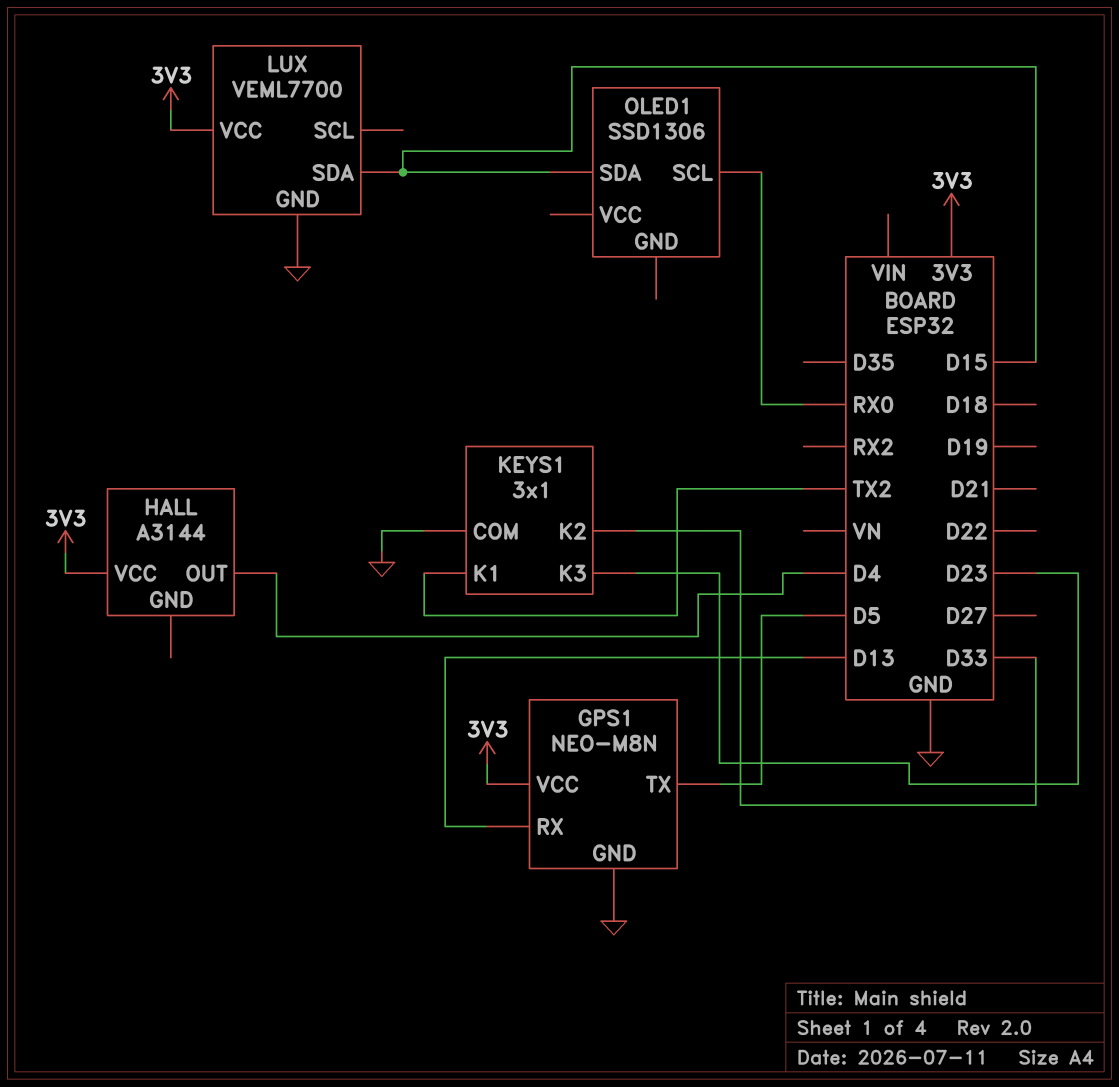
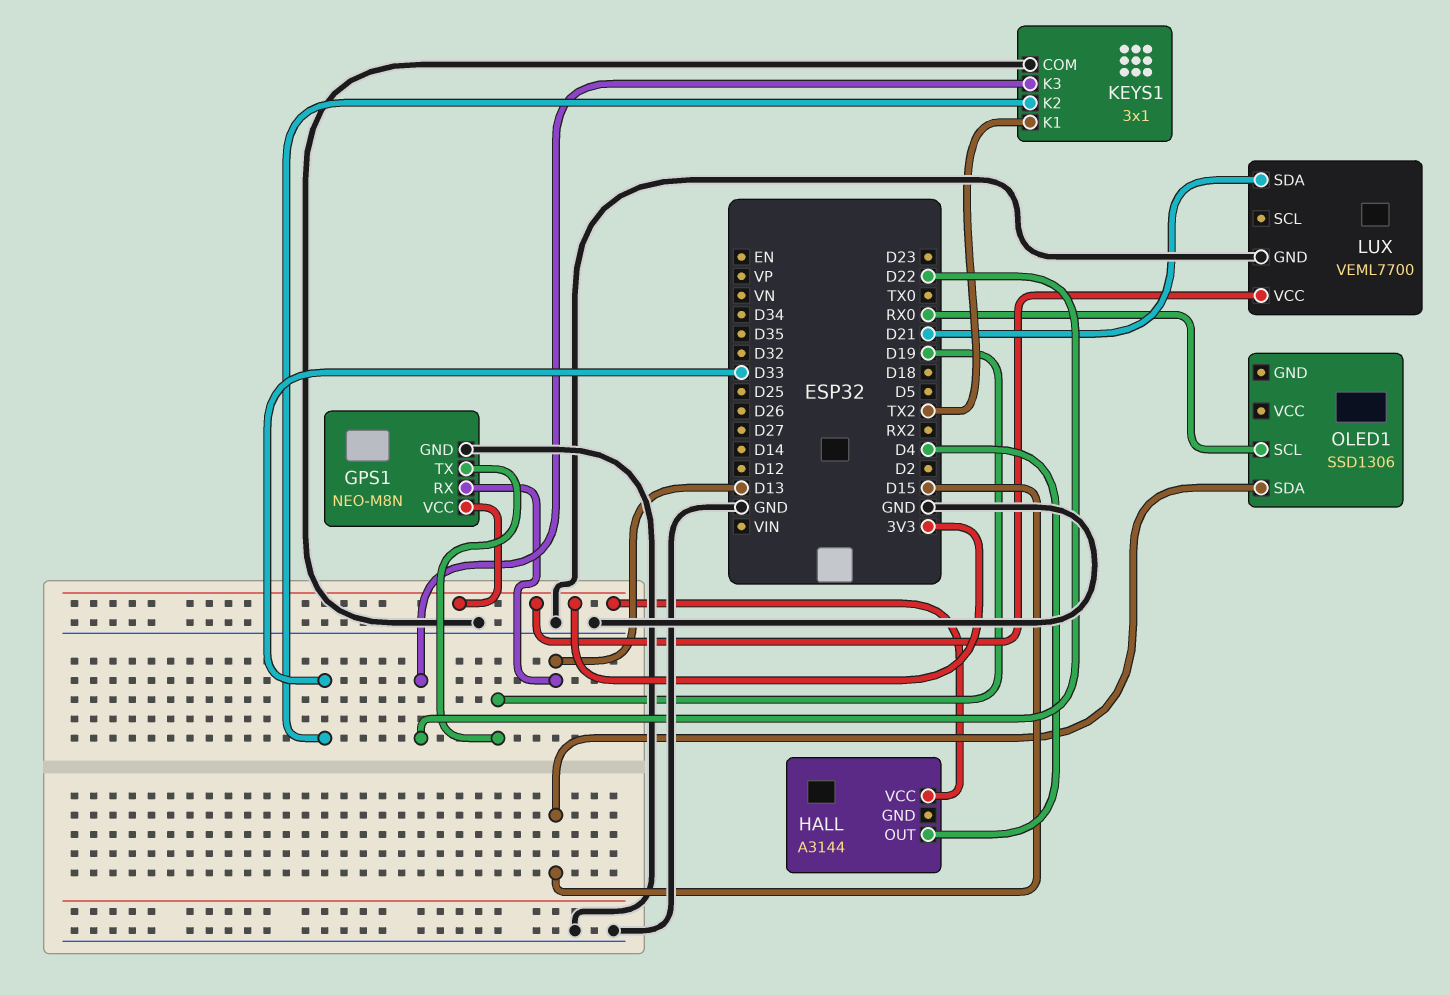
GPS1 pin TX: D5 -> D19
KEYS1 pin K3: D23 -> D22
LUX pin SDA: D15 -> D21

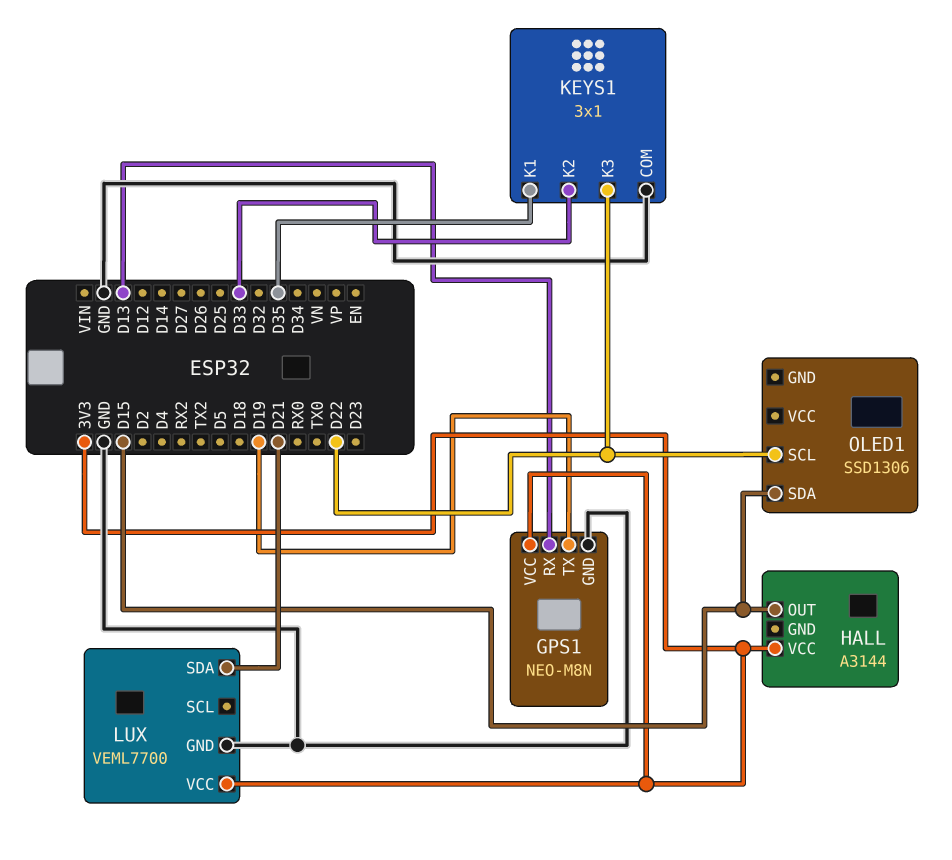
HALL pin OUT: D4 -> D15
KEYS1 pin K1: TX2 -> D35
OLED1 pin SCL: RX0 -> D22

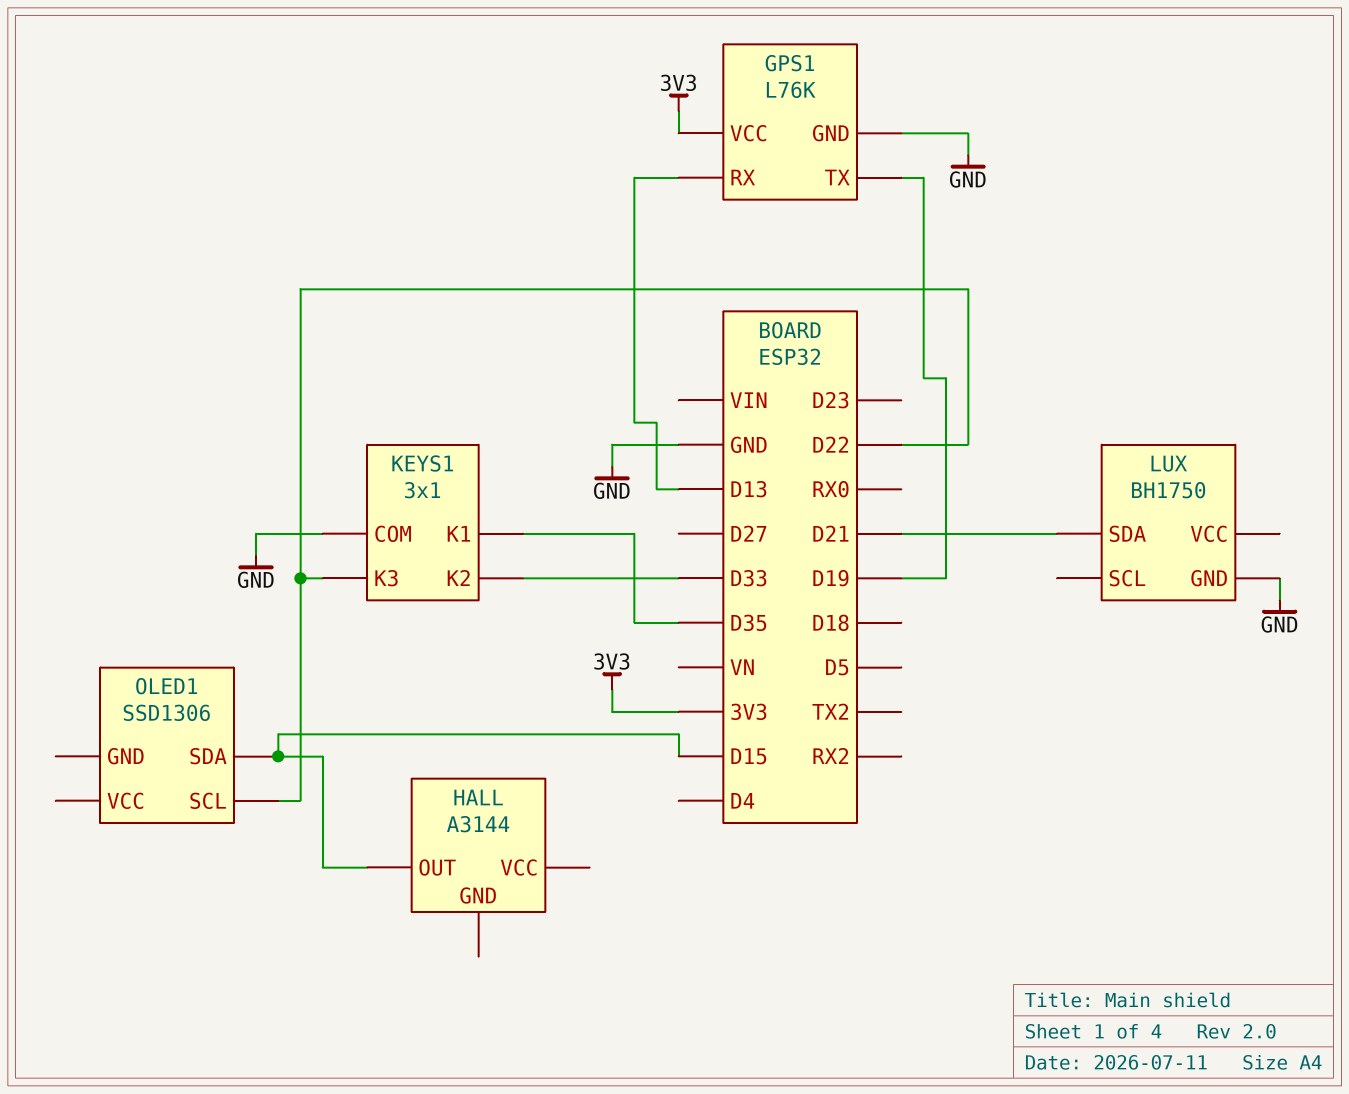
GPS1: NEO-M8N -> L76K
HALL pin VCC: 3V3 -> none
LUX: VEML7700 -> BH1750
LUX pin VCC: 3V3 -> none

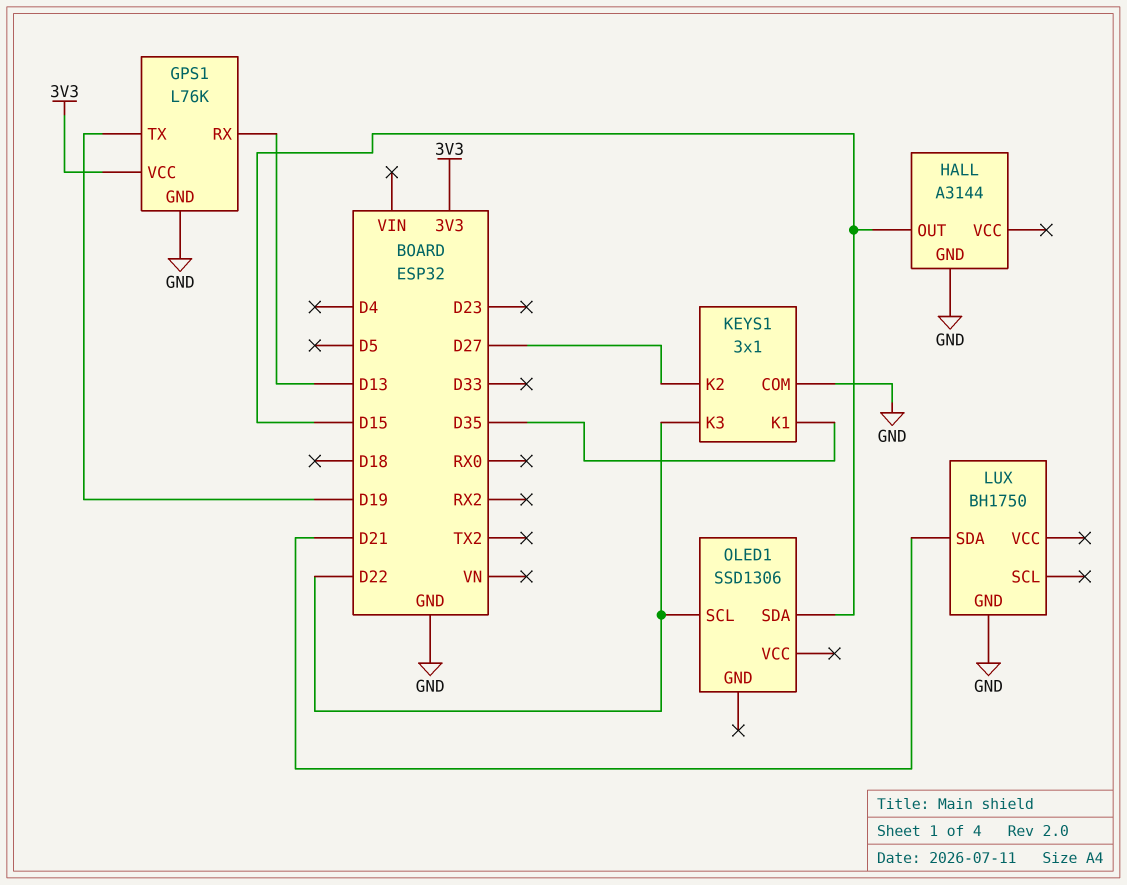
HALL pin GND: none -> GND
KEYS1 pin K2: D33 -> D27

